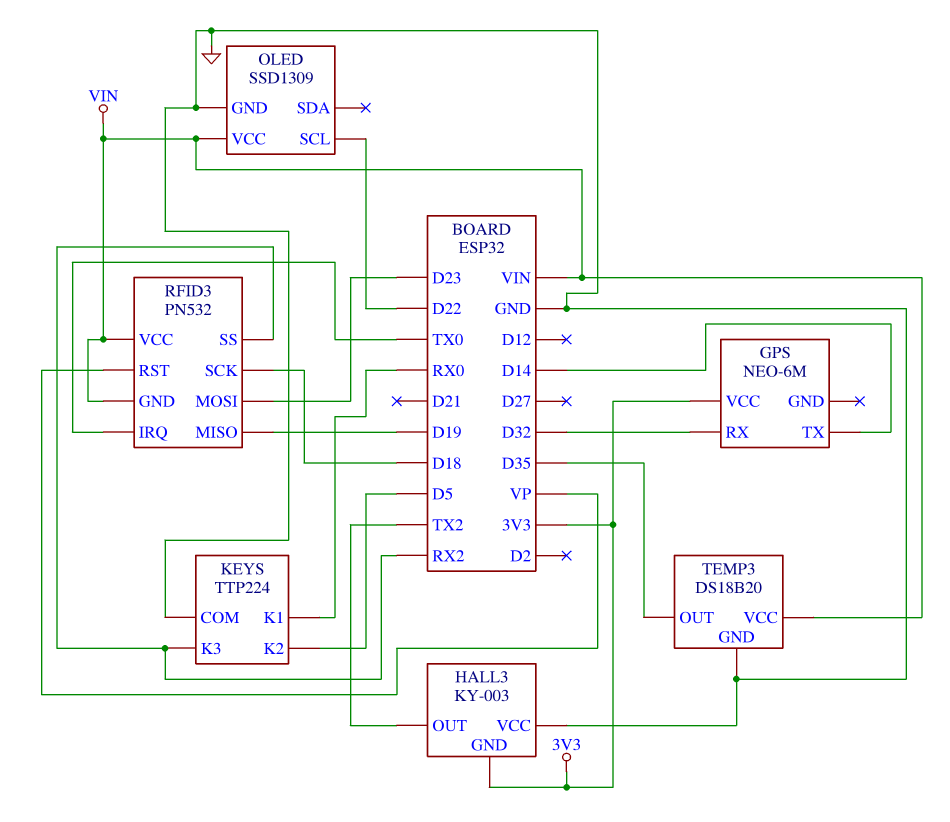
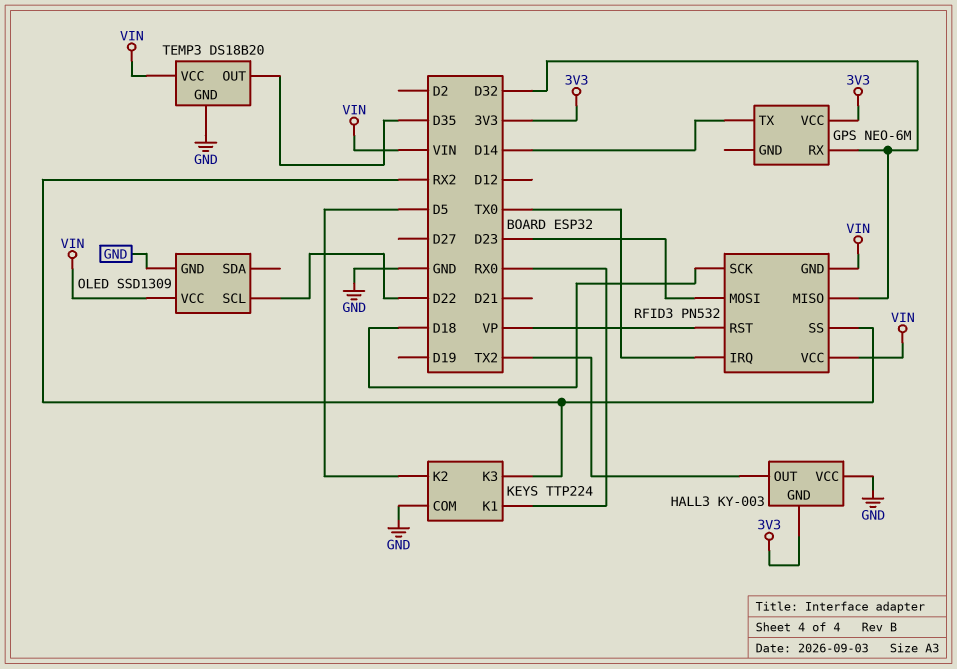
RFID3 pin MISO: D19 -> D32

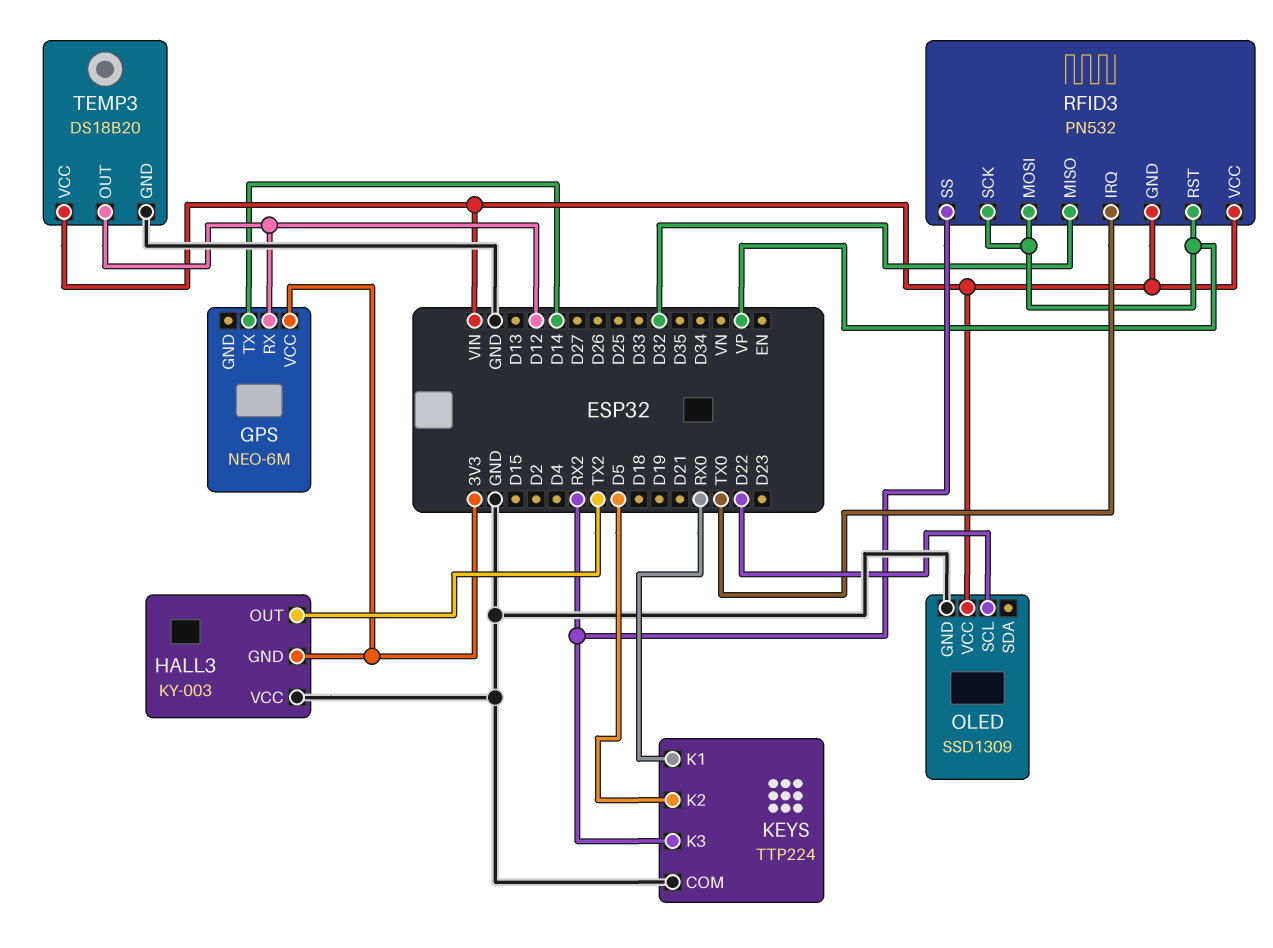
GPS pin RX: D32 -> D12
RFID3 pin MOSI: D23 -> VP
RFID3 pin SCK: D18 -> VP
TEMP3 pin OUT: D35 -> D12

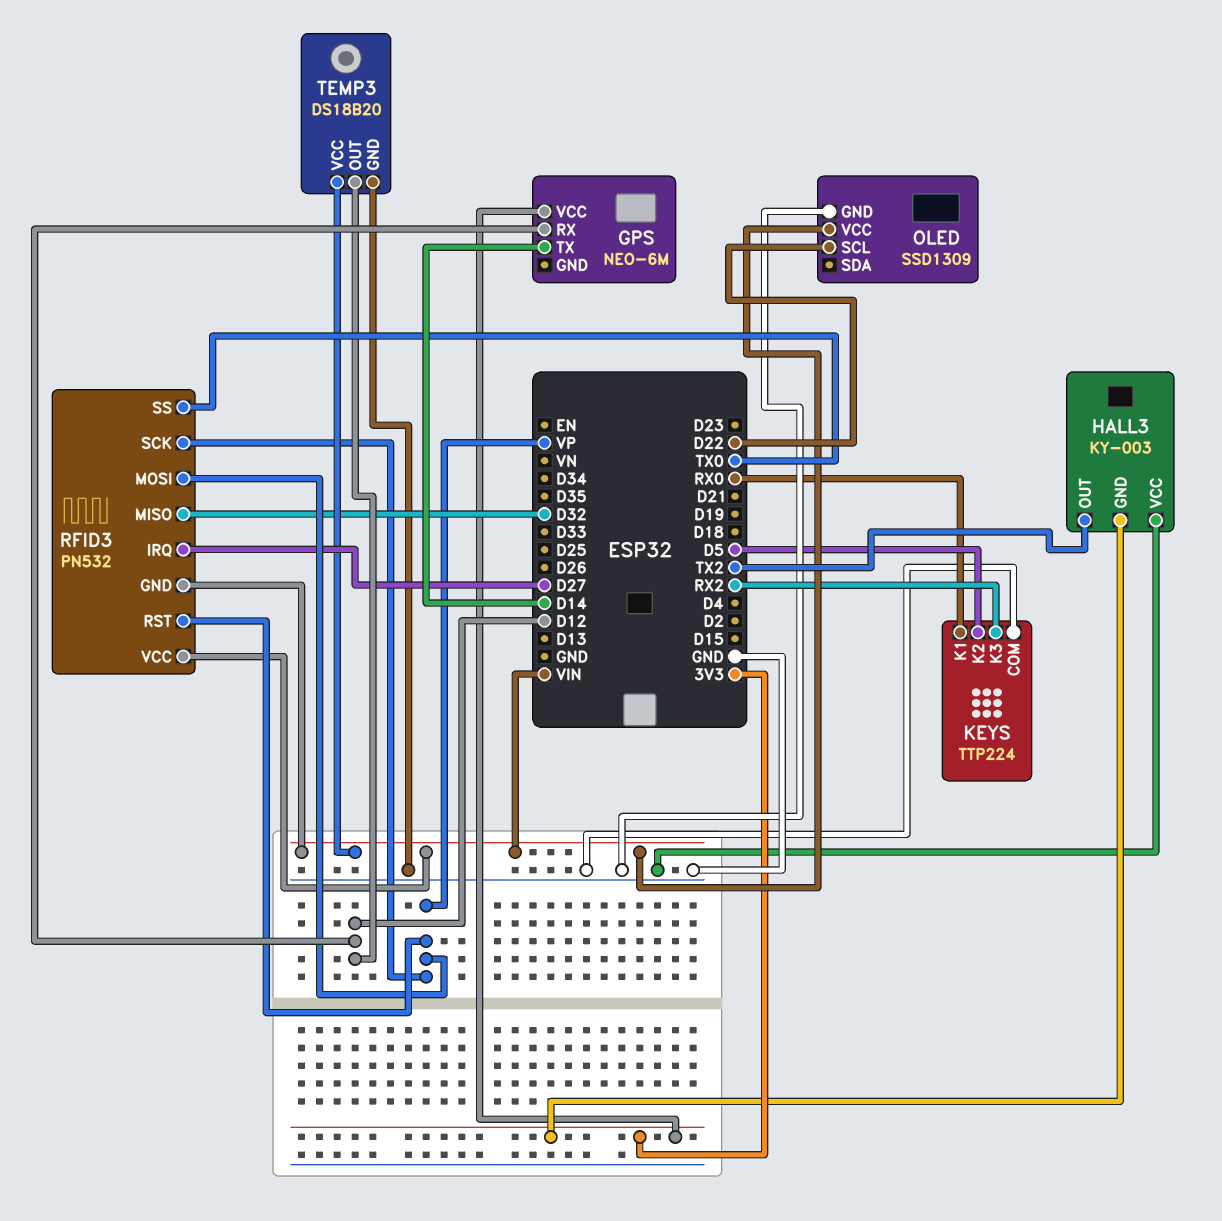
RFID3 pin IRQ: TX0 -> D27
RFID3 pin SS: RX2 -> TX0

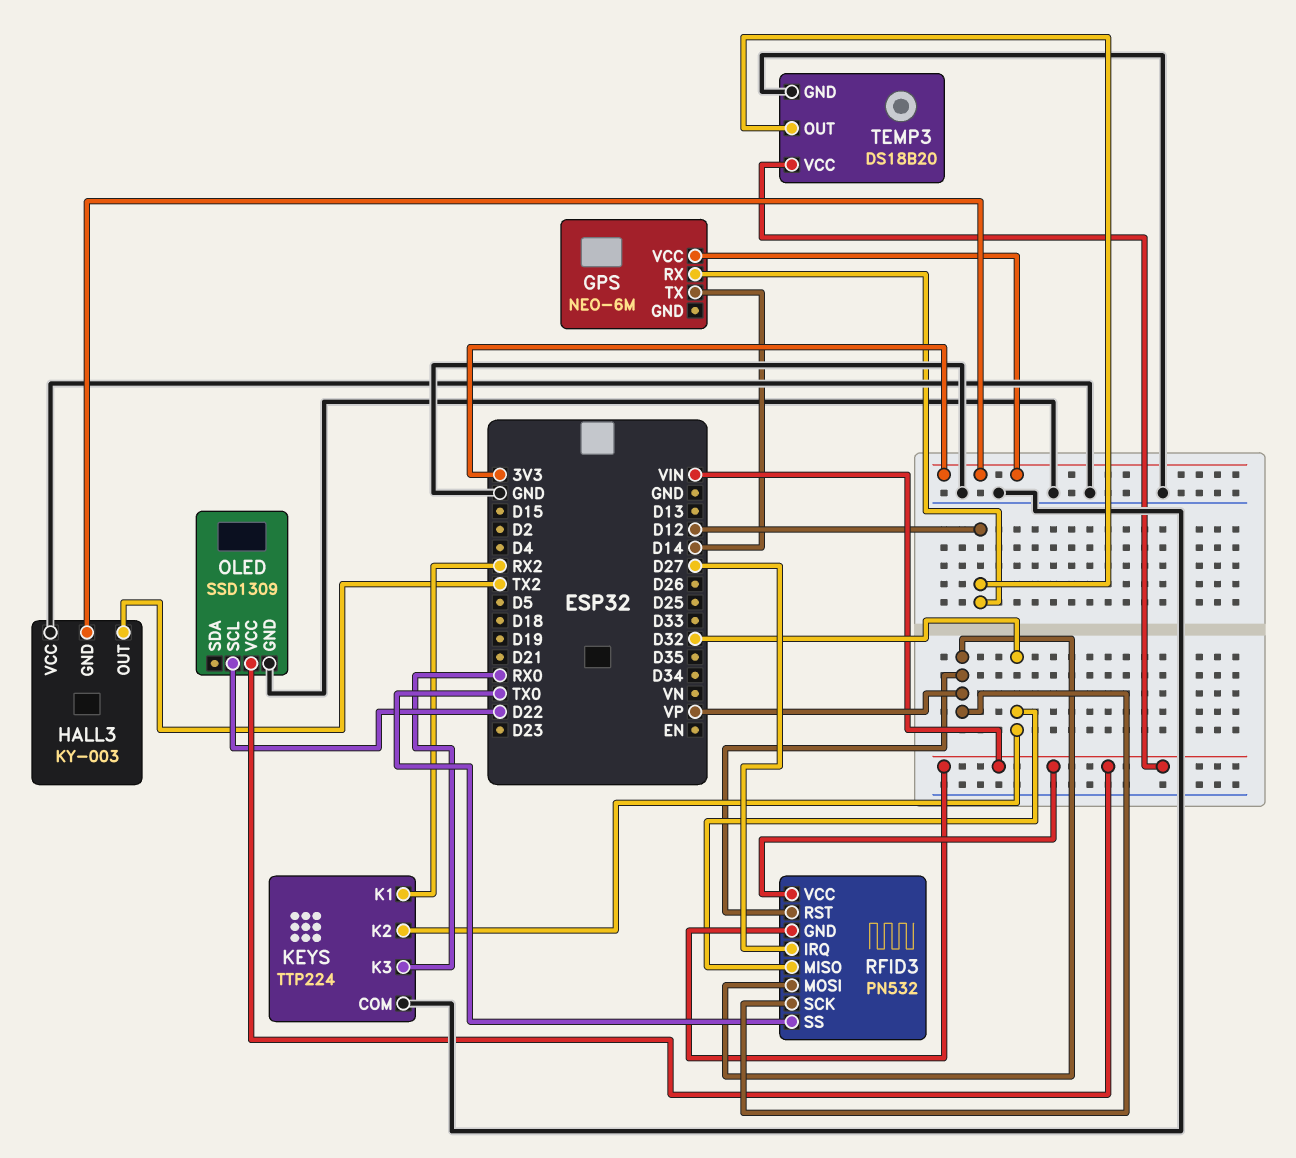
KEYS pin K1: RX0 -> RX2
KEYS pin K2: D5 -> D32
KEYS pin K3: RX2 -> RX0

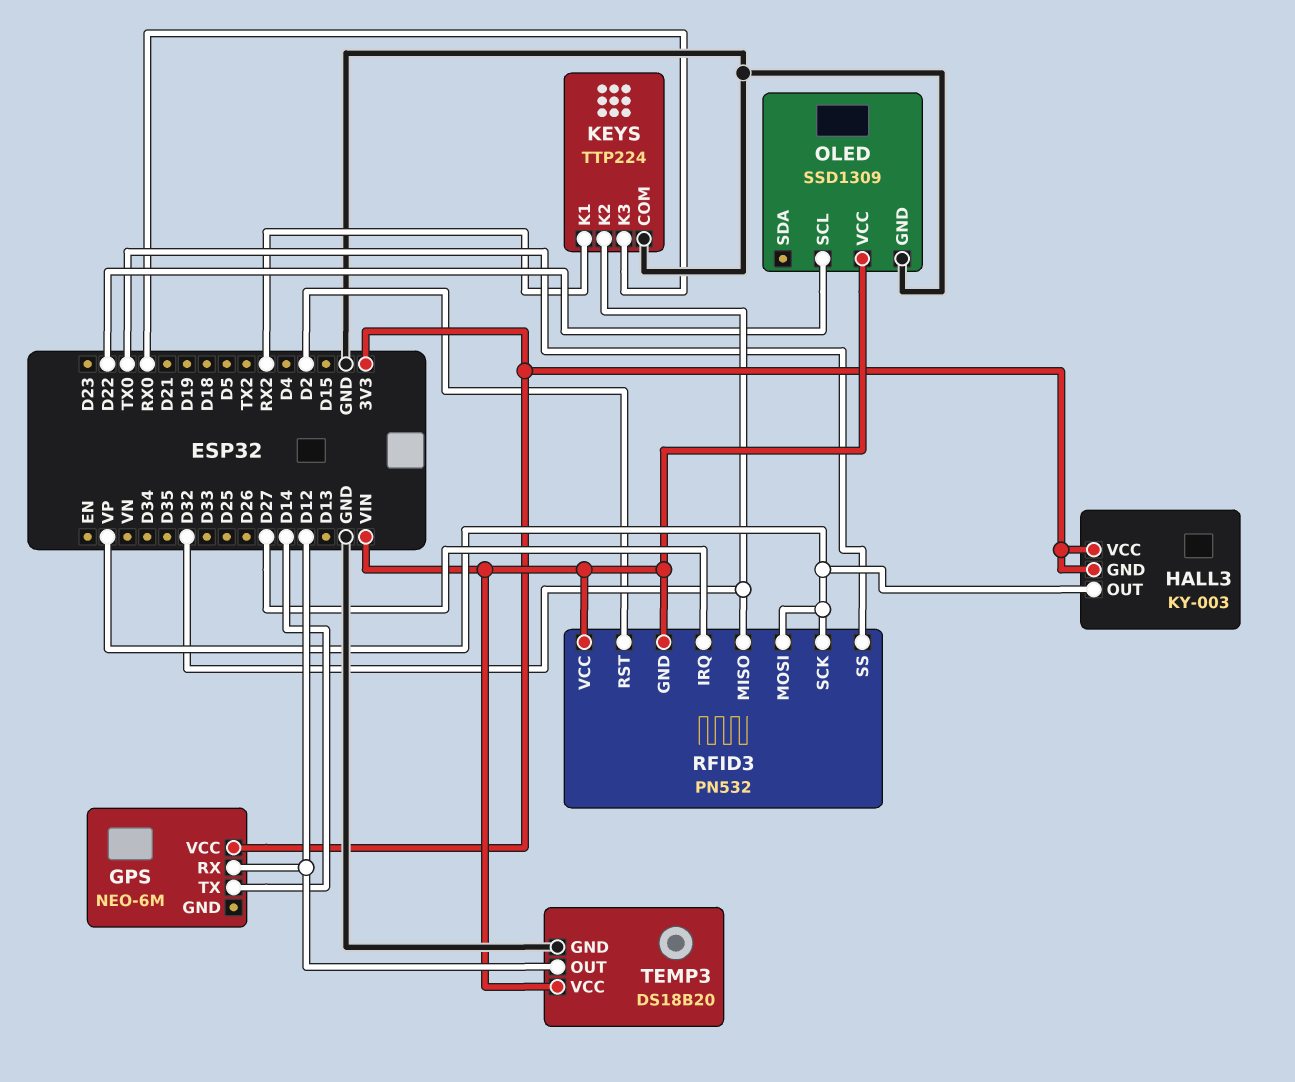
HALL3 pin OUT: TX2 -> VP
HALL3 pin VCC: GND -> 3V3
RFID3 pin RST: VP -> D2

